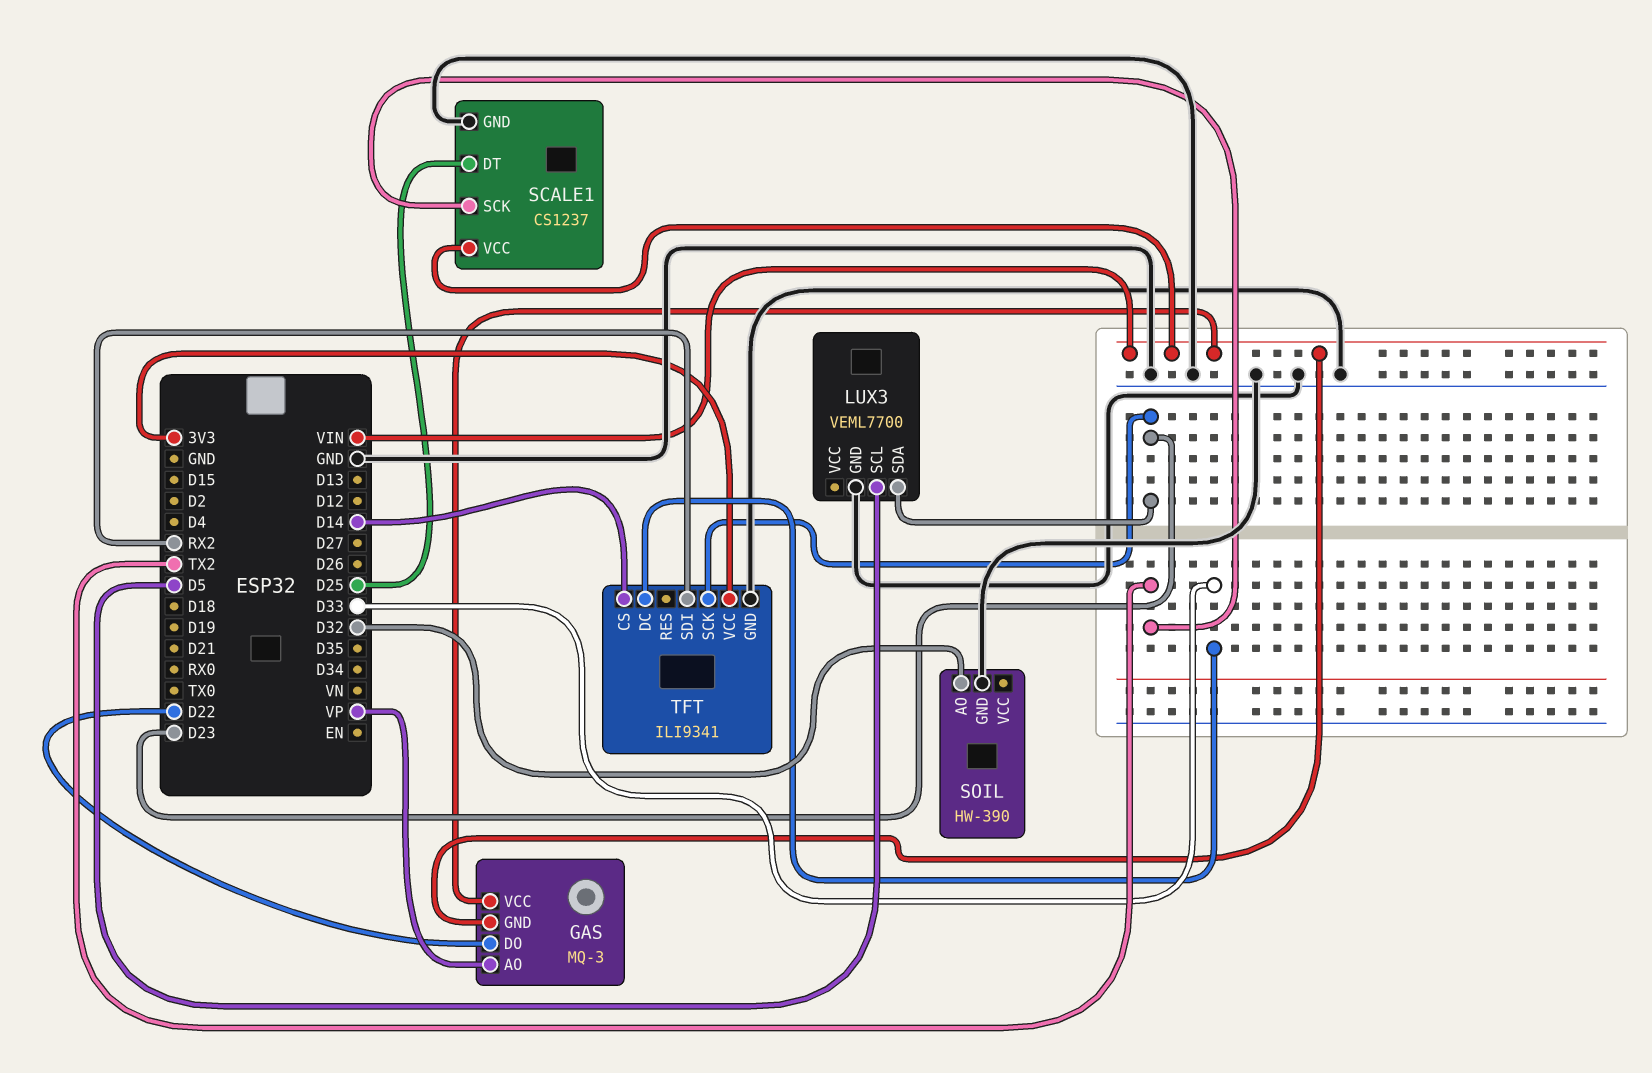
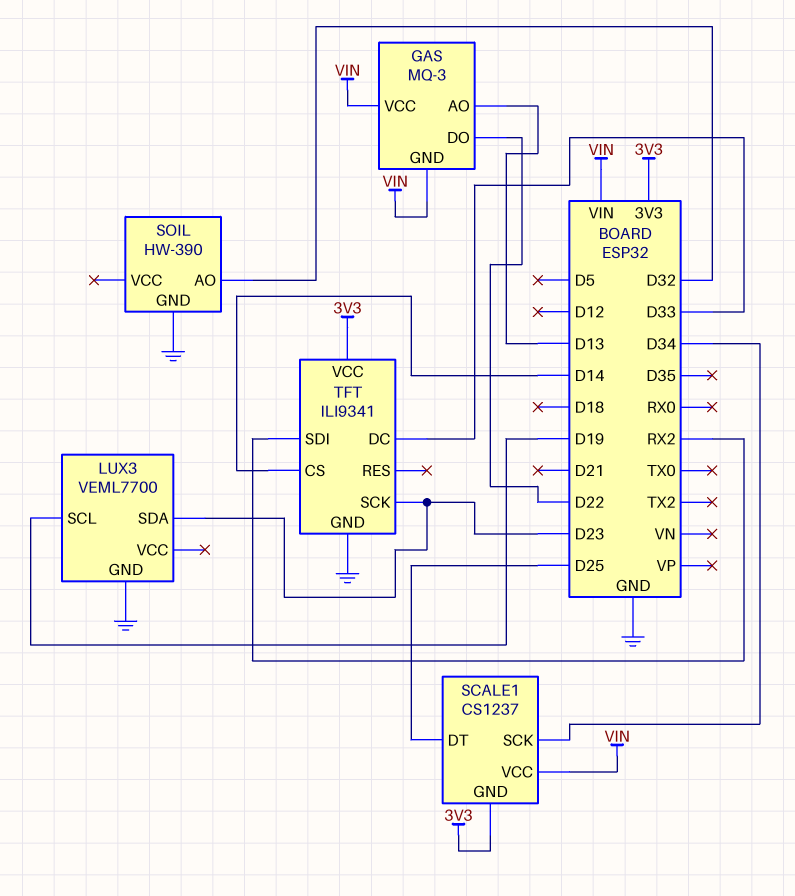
GAS pin AO: VP -> D13
LUX3 pin SCL: D5 -> D19
SCALE1 pin GND: GND -> 3V3
SCALE1 pin SCK: TX2 -> D34

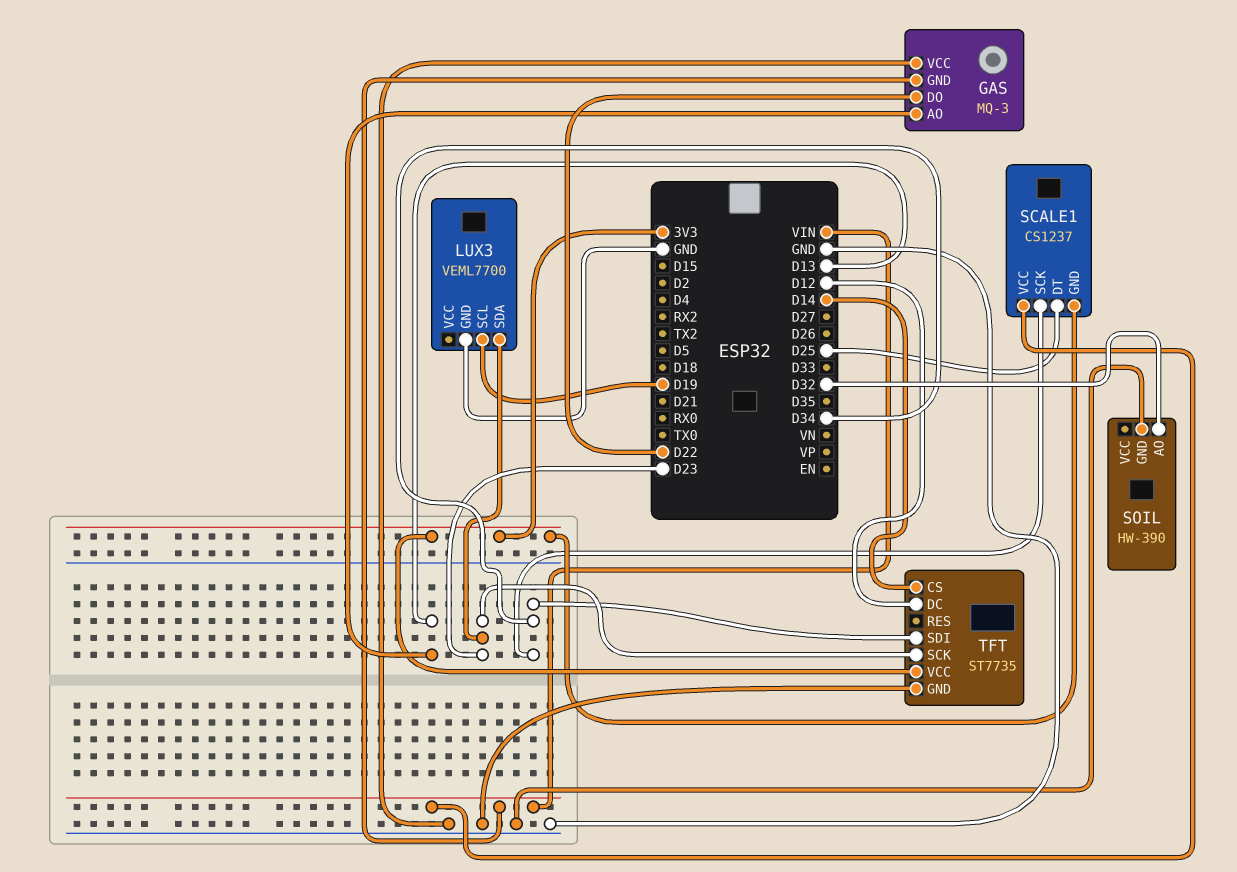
GAS pin VCC: VIN -> GND
TFT: ILI9341 -> ST7735
TFT pin DC: D33 -> D12
TFT pin SDI: RX2 -> D34

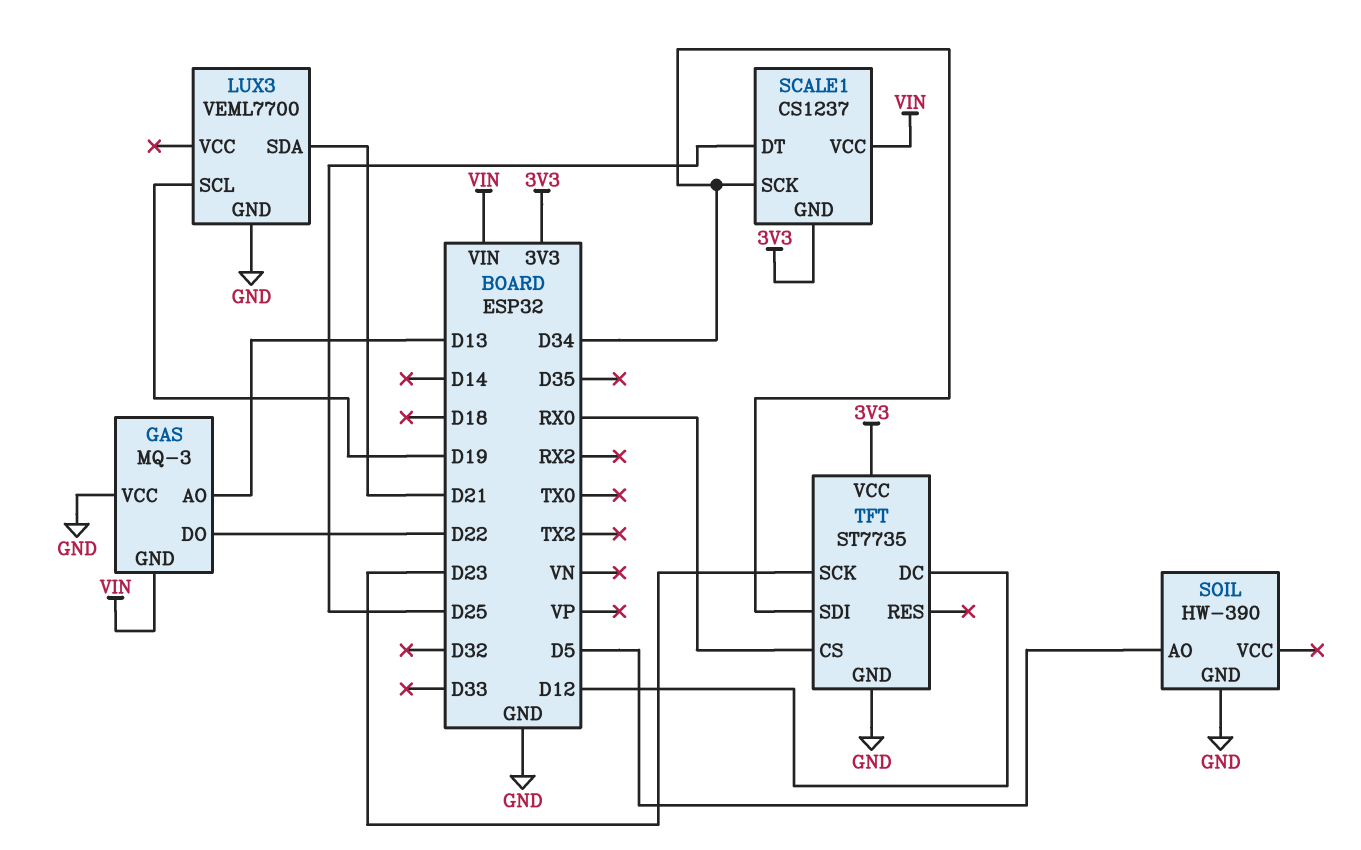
LUX3 pin SDA: D23 -> D21
SOIL pin AO: D32 -> D5
TFT pin CS: D14 -> RX0

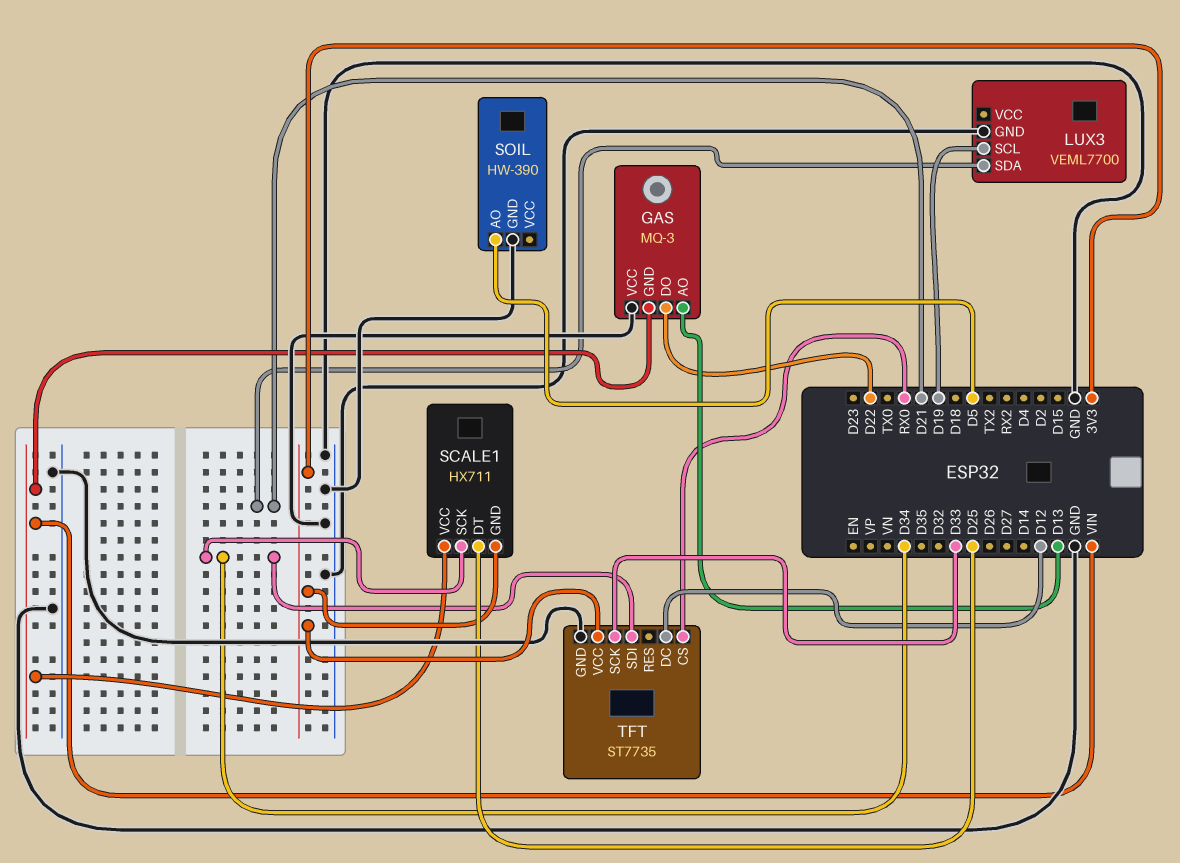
SCALE1: CS1237 -> HX711
TFT pin SCK: D23 -> D33

